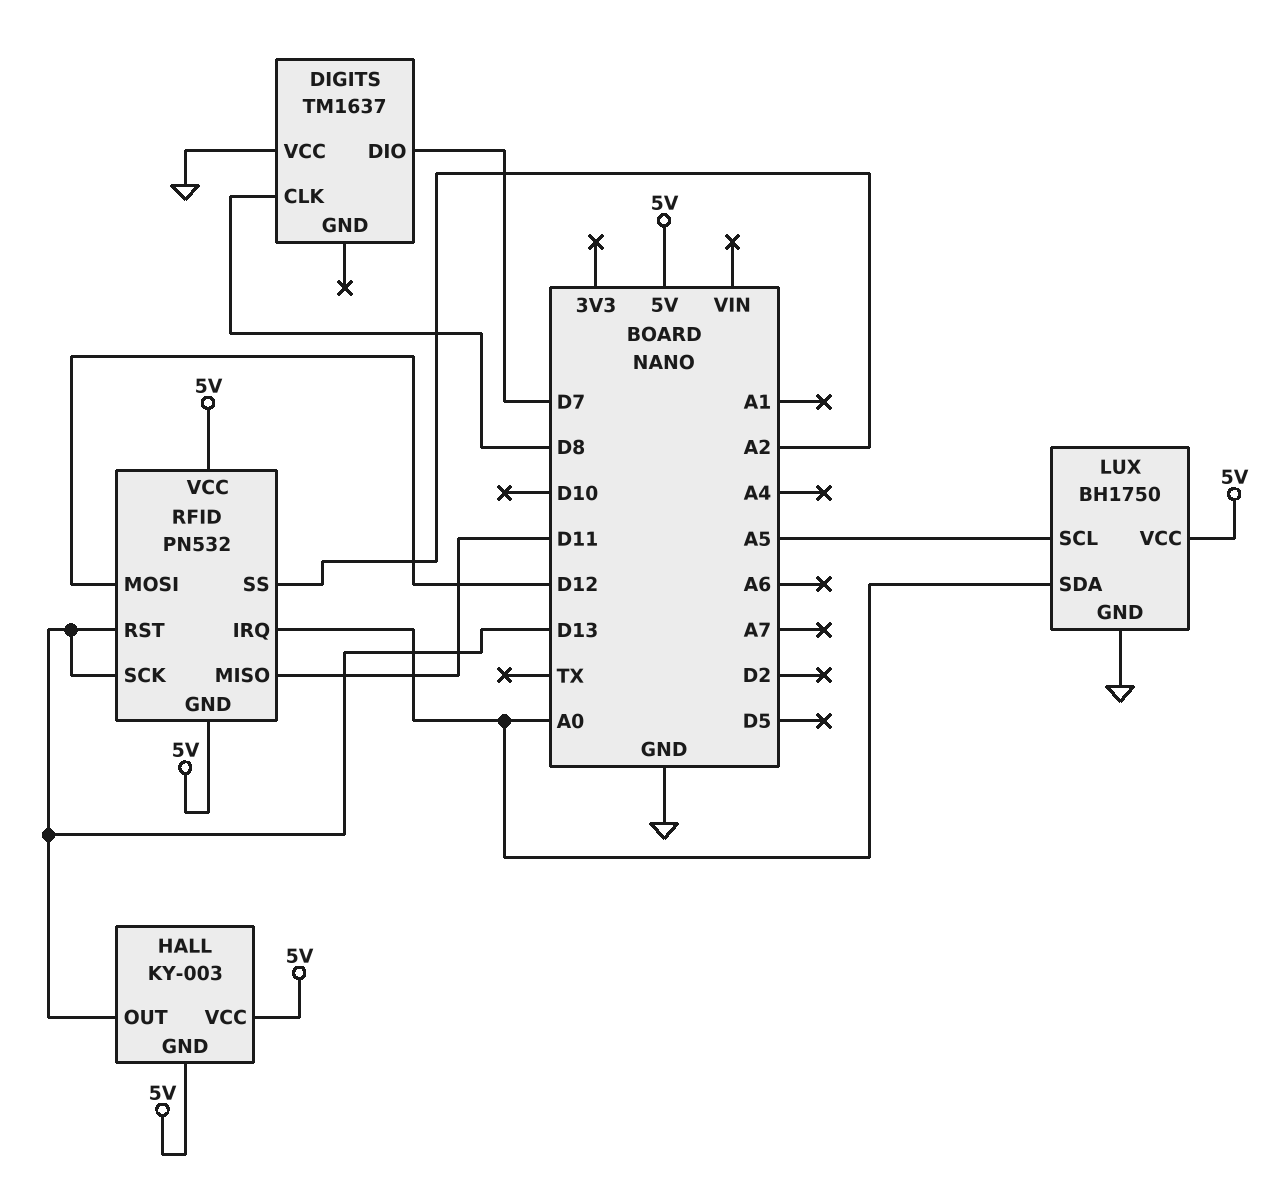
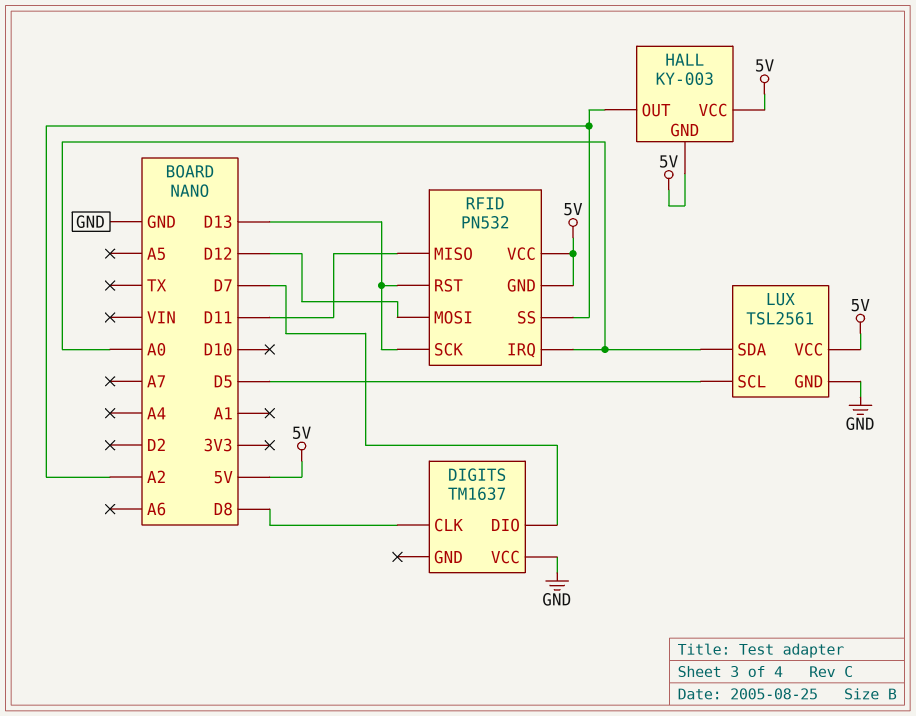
HALL pin OUT: D13 -> A2
LUX: BH1750 -> TSL2561
LUX pin SCL: A5 -> D5

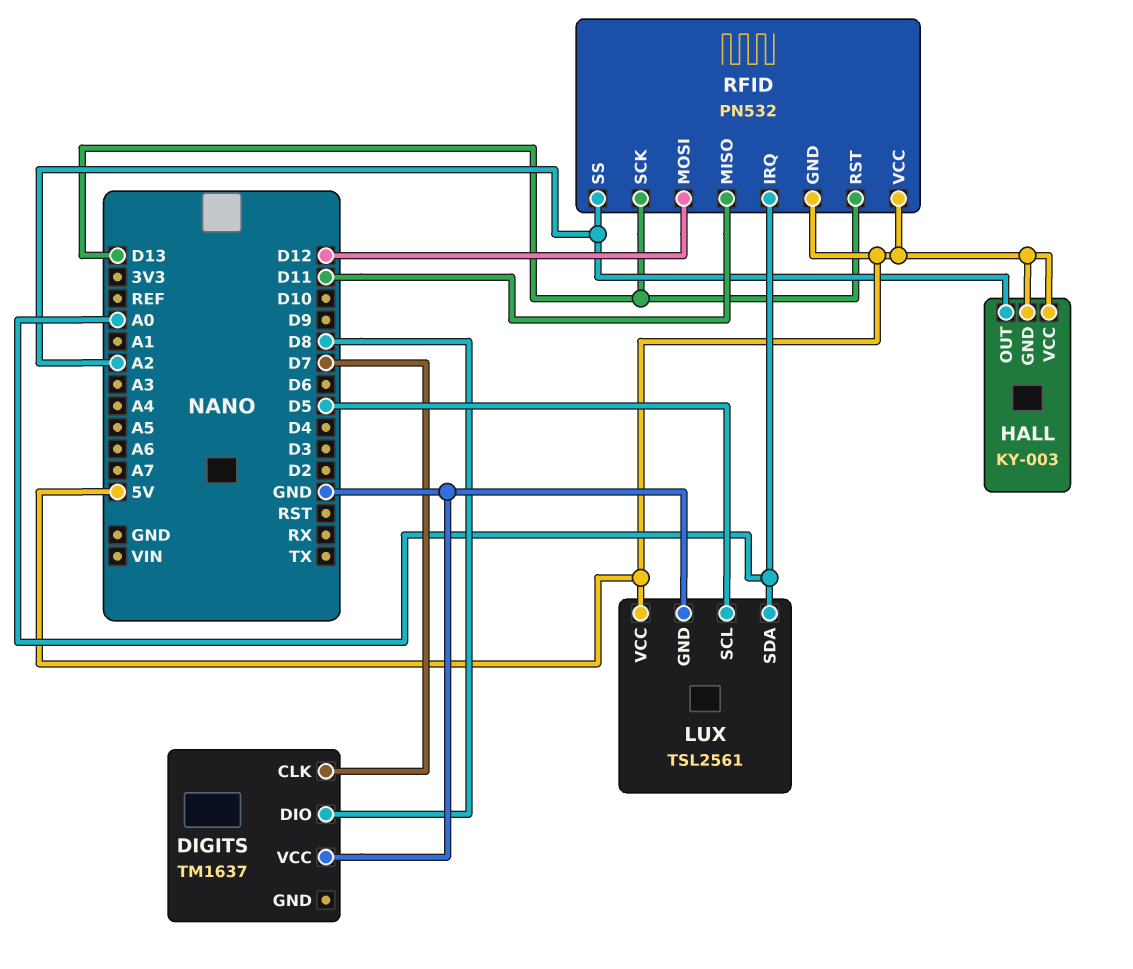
DIGITS pin CLK: D8 -> D7
DIGITS pin DIO: D7 -> D8

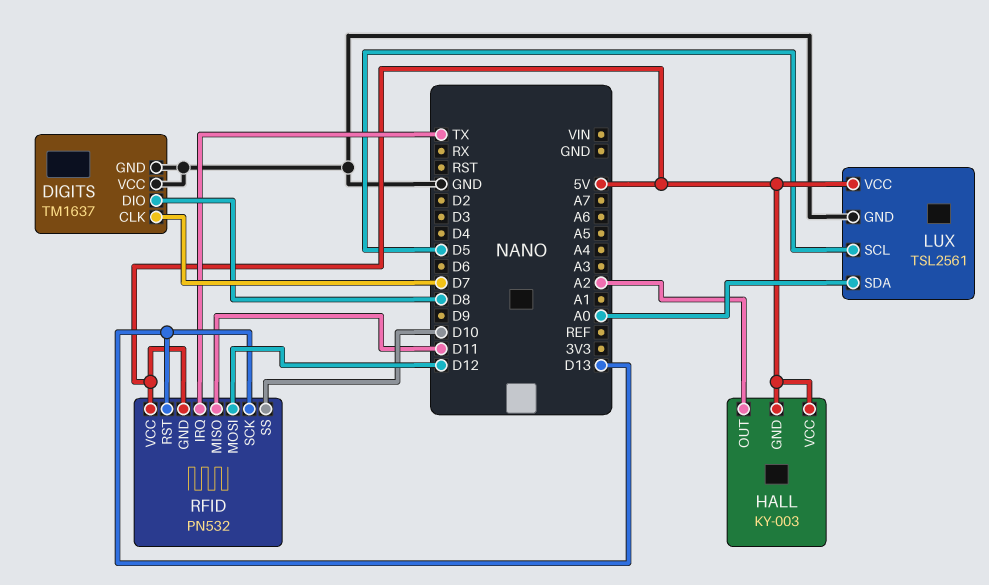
DIGITS pin GND: none -> GND
RFID pin IRQ: A0 -> TX
RFID pin SS: A2 -> D10

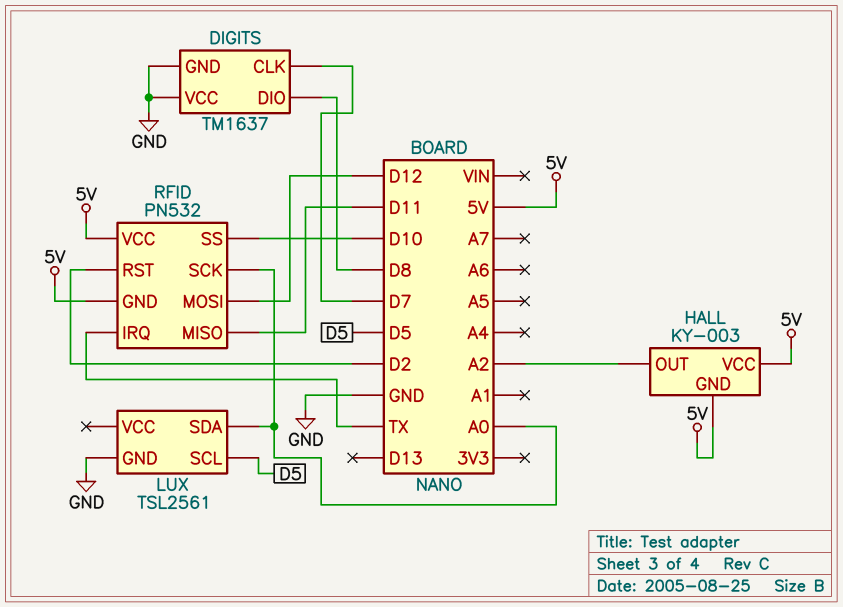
LUX pin VCC: 5V -> none
RFID pin RST: D13 -> D2
RFID pin SCK: D13 -> A0

